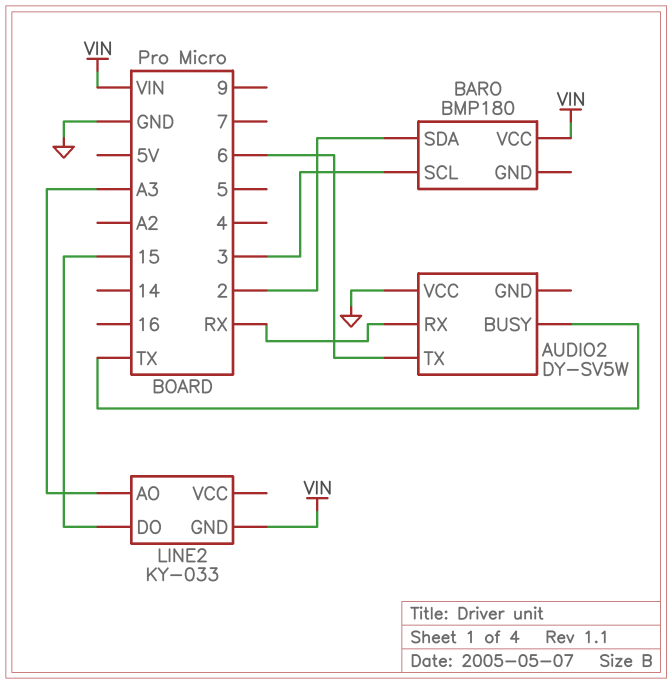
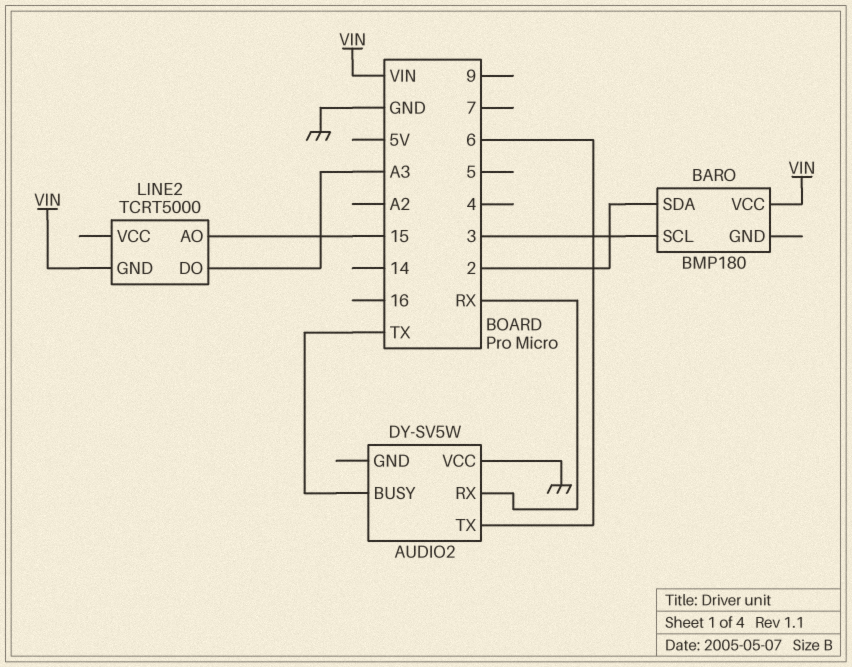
LINE2: KY-033 -> TCRT5000
LINE2 pin AO: A3 -> 15
LINE2 pin DO: 15 -> A3

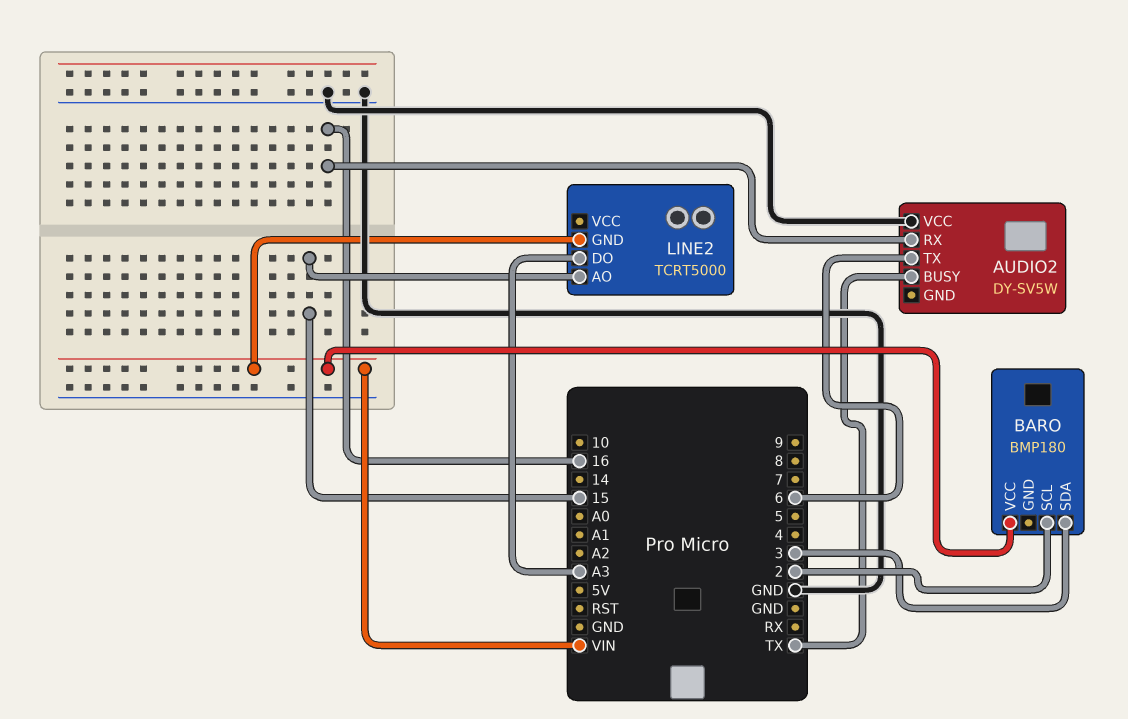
AUDIO2 pin RX: RX -> 16
BARO pin SCL: 3 -> 2
BARO pin SDA: 2 -> 3

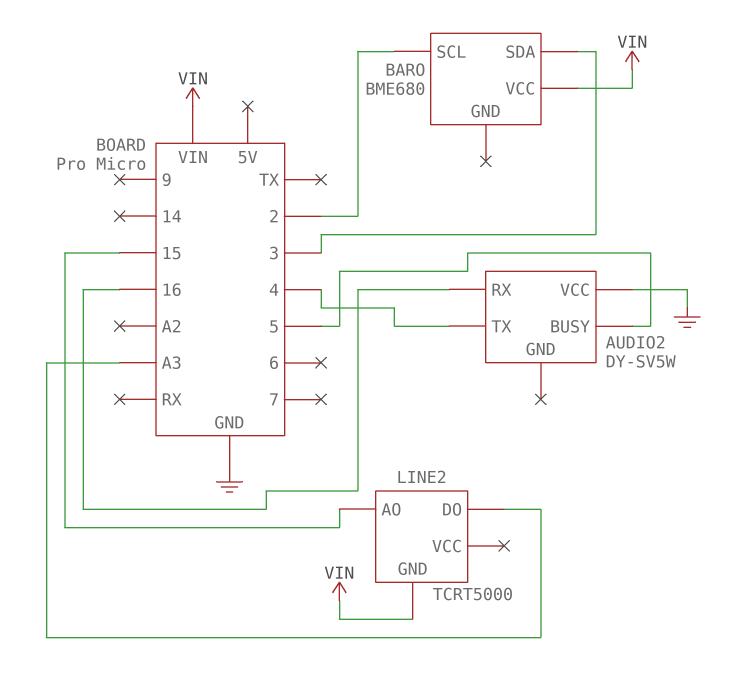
AUDIO2 pin BUSY: TX -> 5
AUDIO2 pin TX: 6 -> 4
BARO: BMP180 -> BME680

